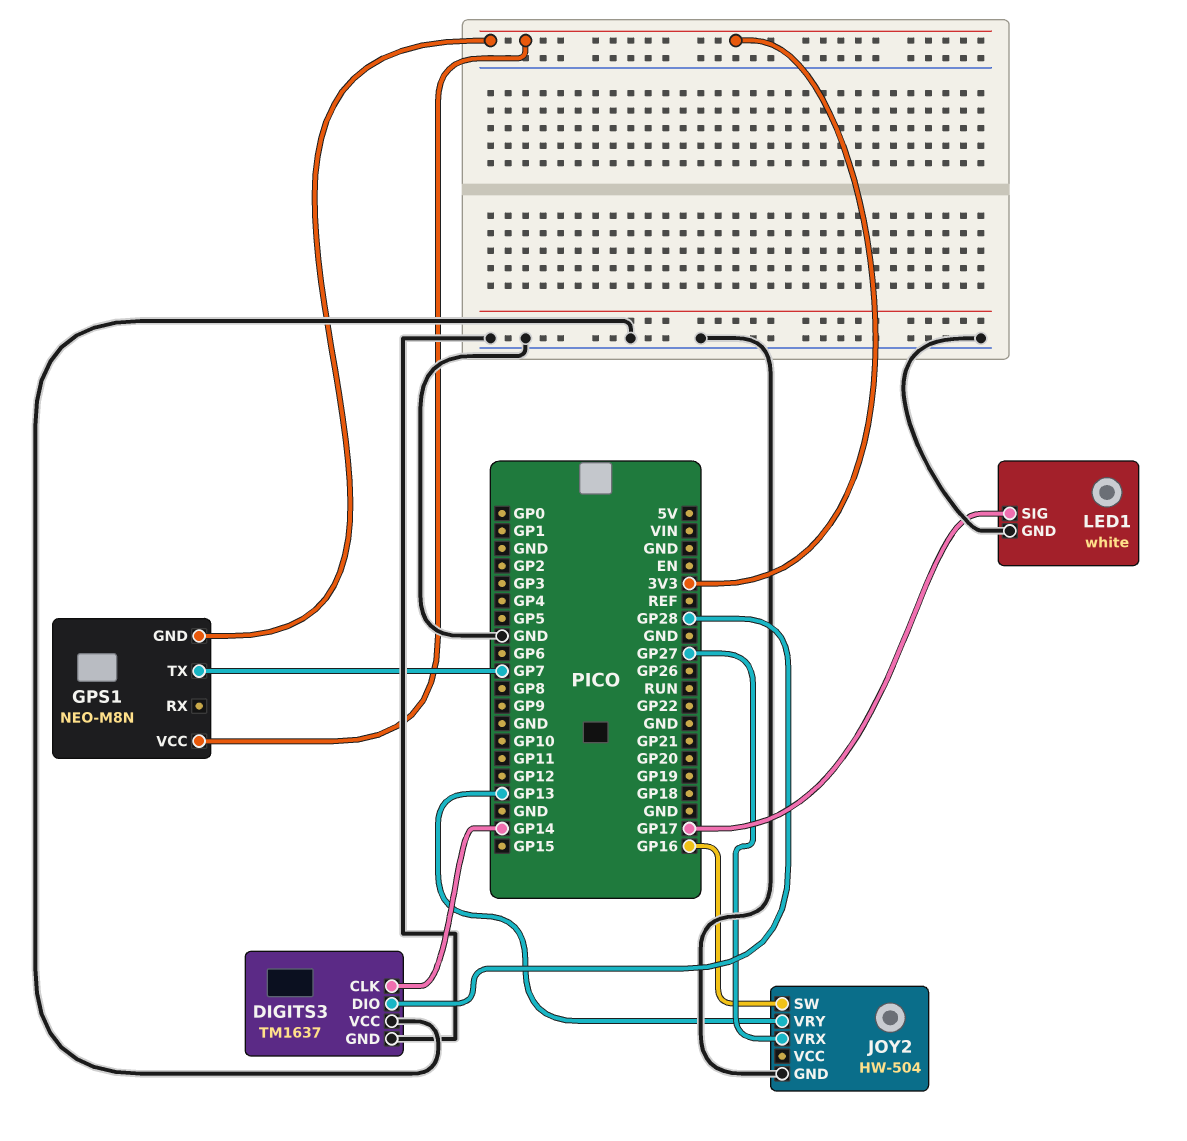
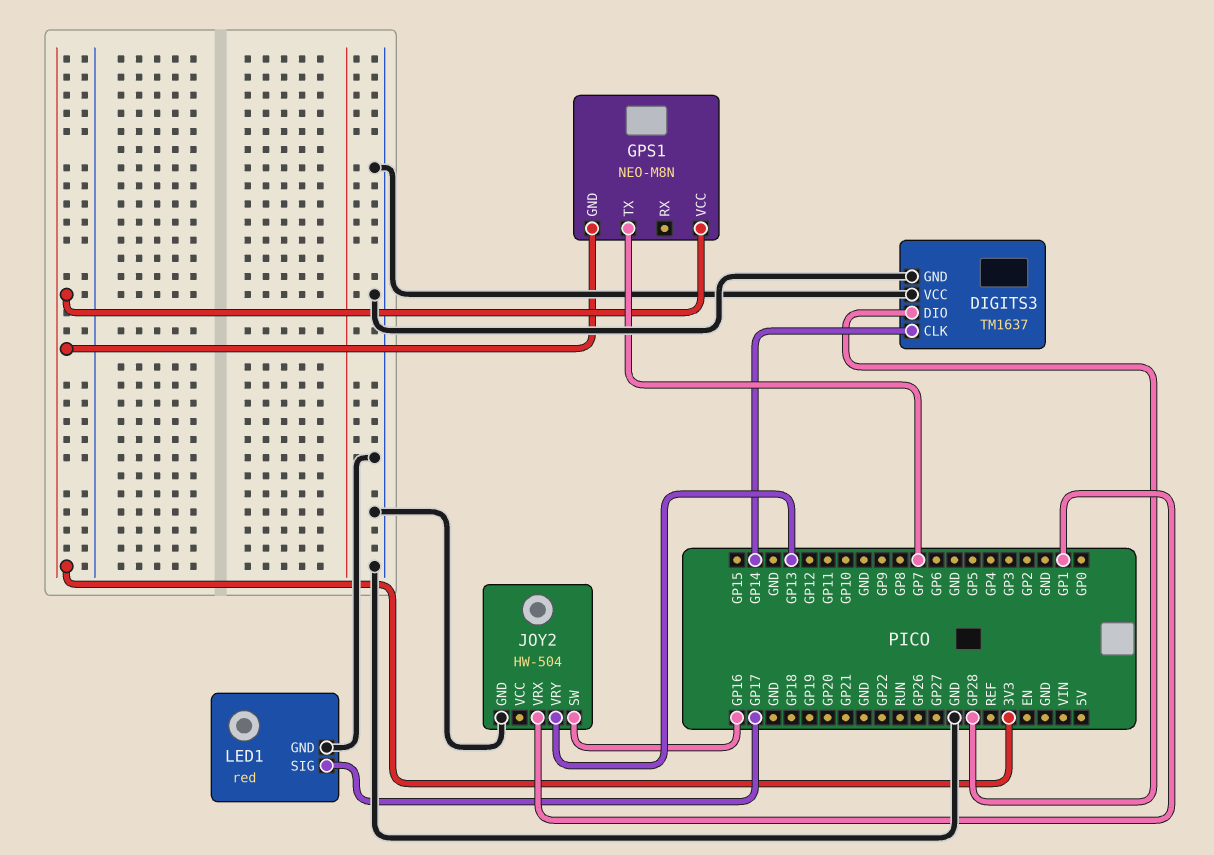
JOY2 pin VRX: GP27 -> GP1
LED1: white -> red

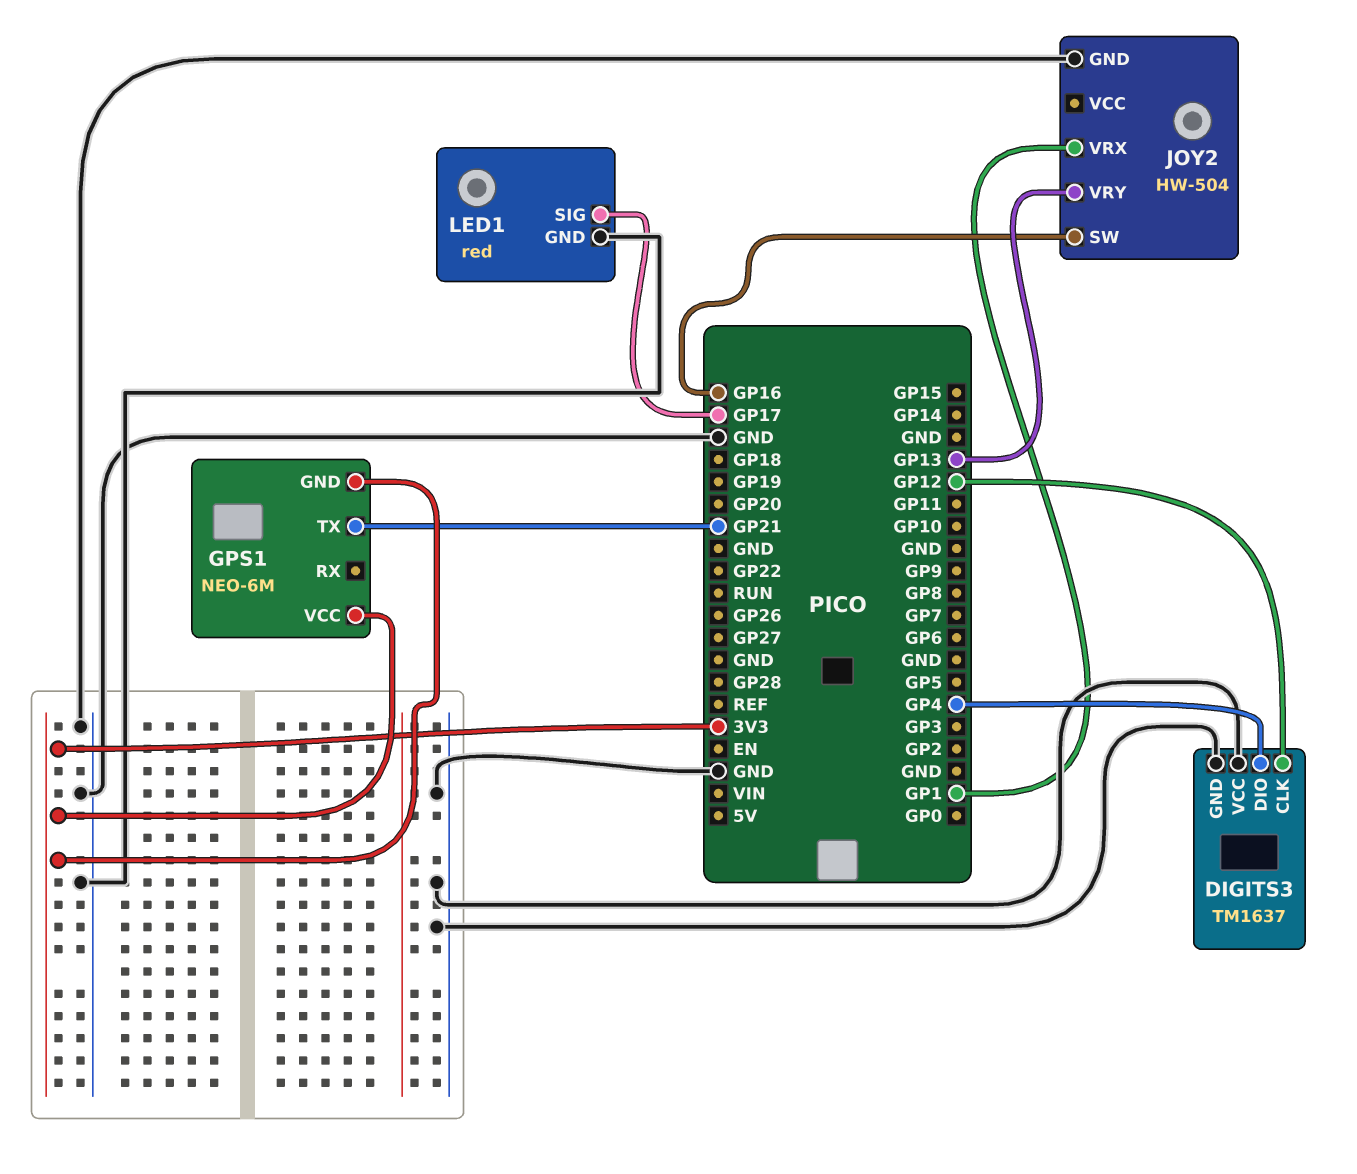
DIGITS3 pin CLK: GP14 -> GP12
DIGITS3 pin DIO: GP28 -> GP4
GPS1: NEO-M8N -> NEO-6M
GPS1 pin TX: GP7 -> GP21

